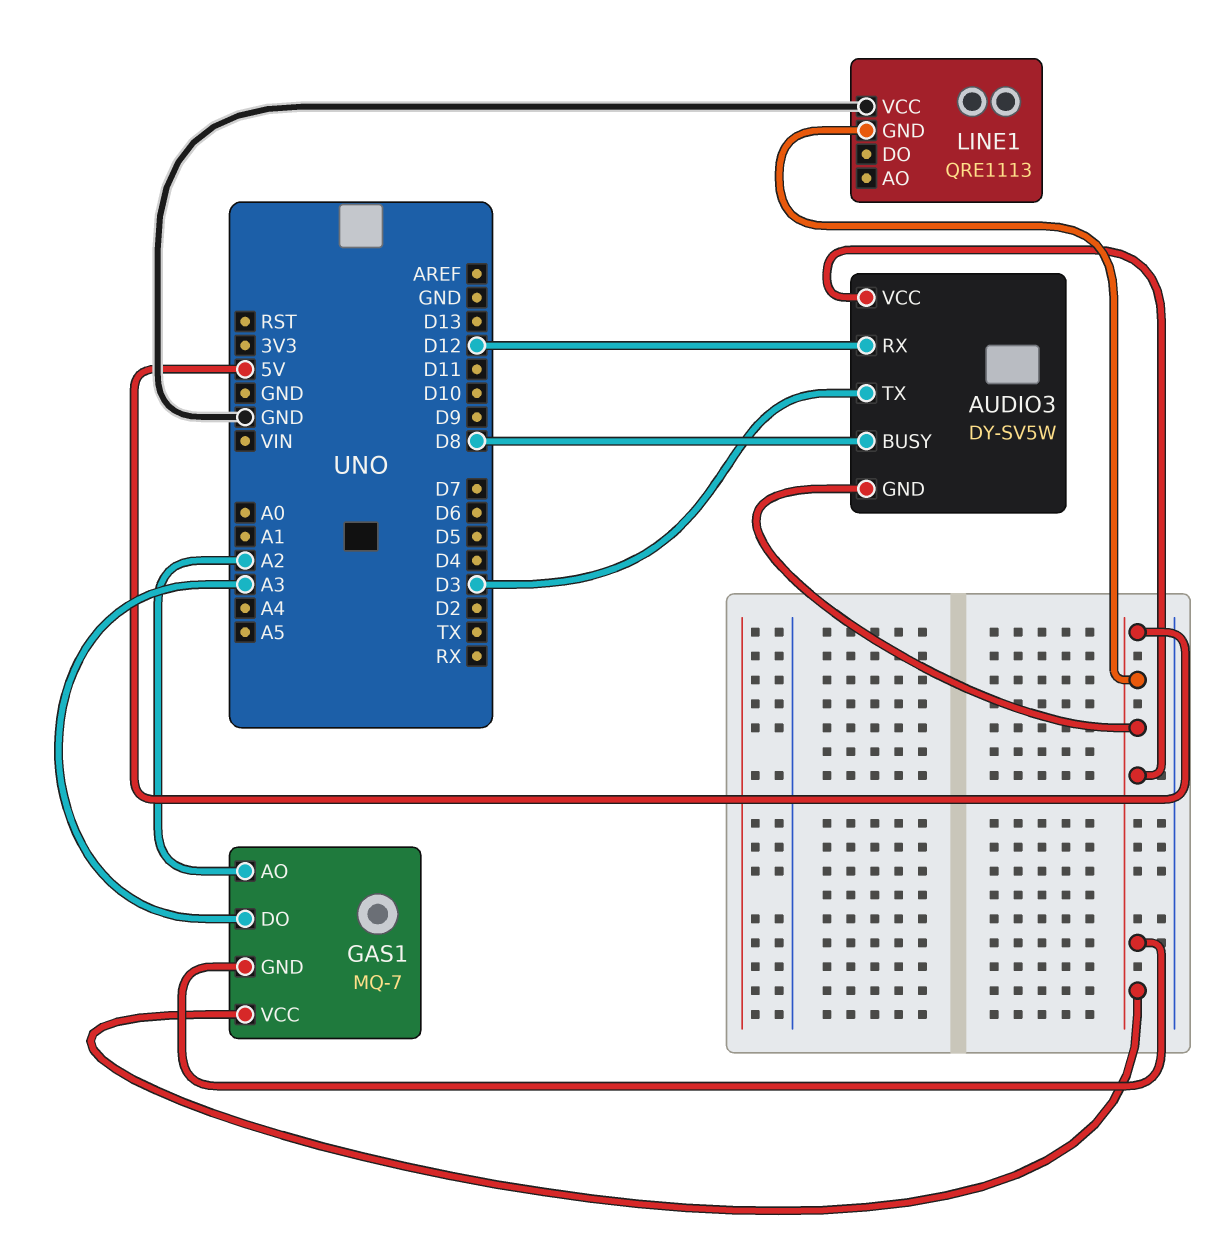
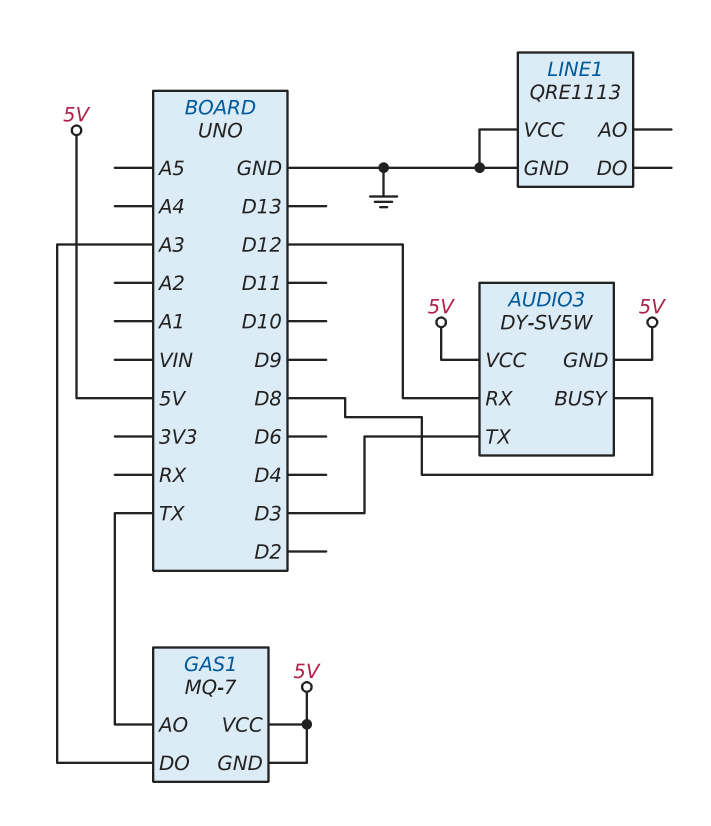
GAS1 pin AO: A2 -> TX
LINE1 pin GND: 5V -> GND

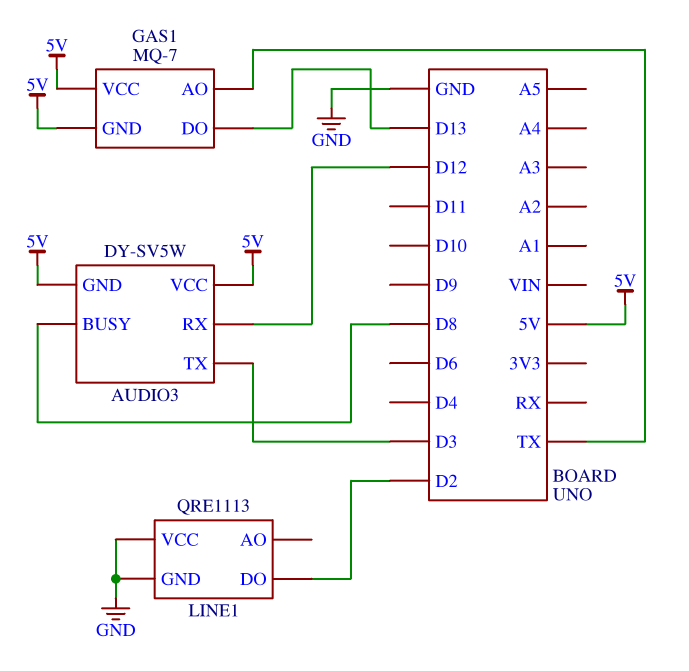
GAS1 pin DO: A3 -> D13
LINE1 pin DO: none -> D2

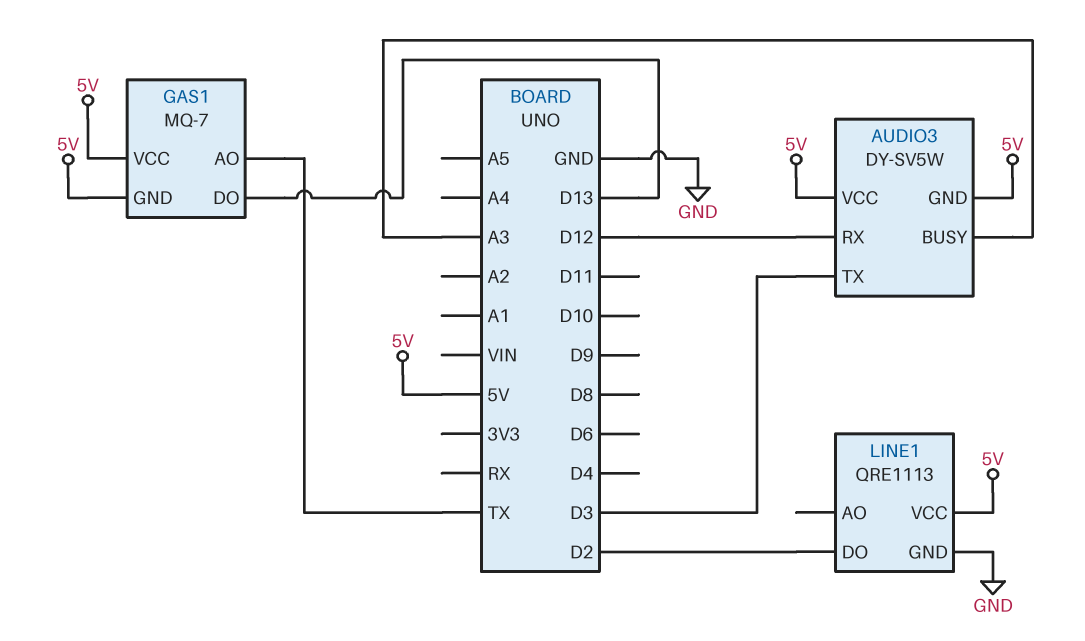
AUDIO3 pin BUSY: D8 -> A3
LINE1 pin VCC: GND -> 5V

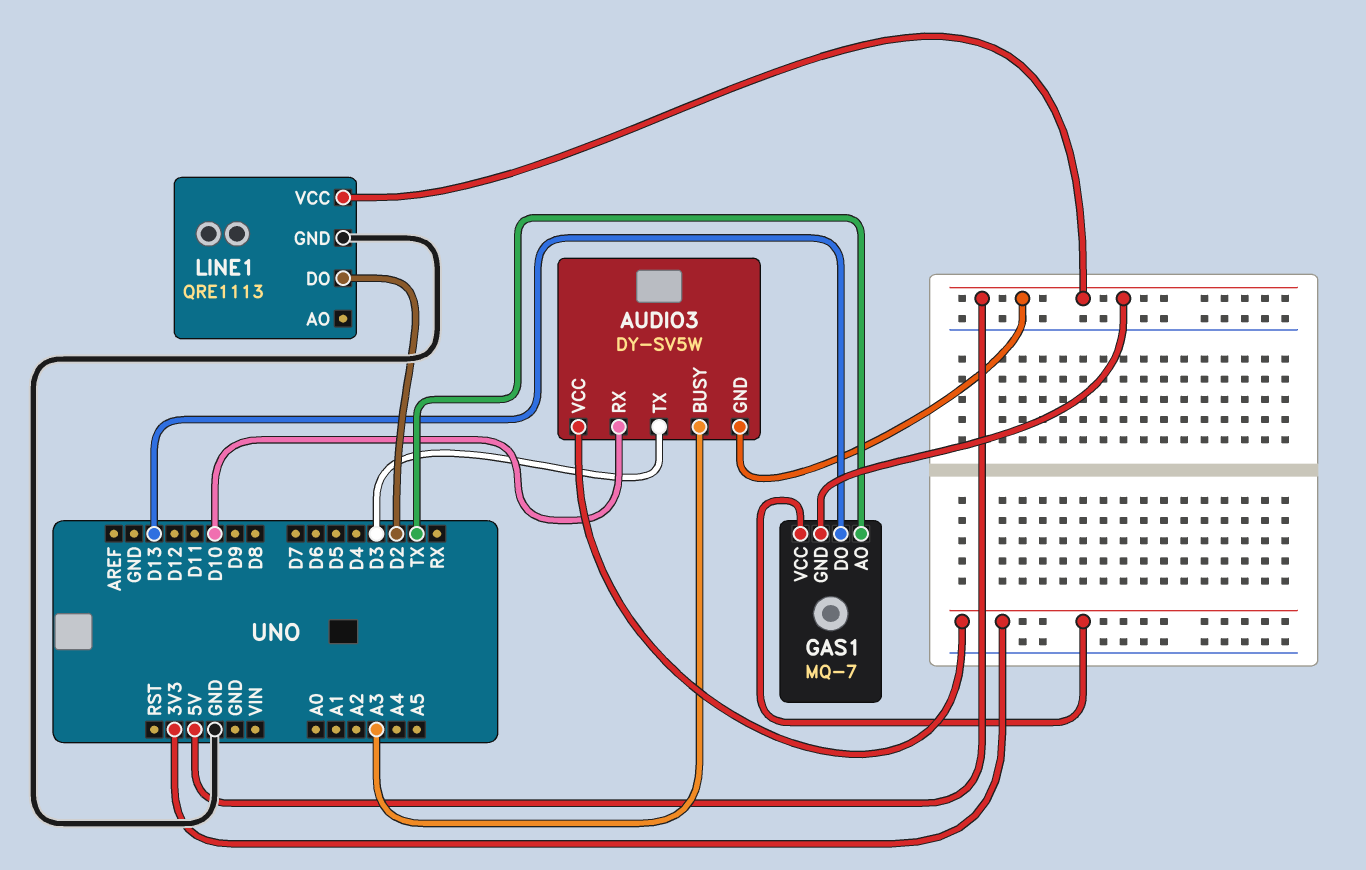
AUDIO3 pin RX: D12 -> D10
AUDIO3 pin VCC: 5V -> 3V3
GAS1 pin VCC: 5V -> 3V3

